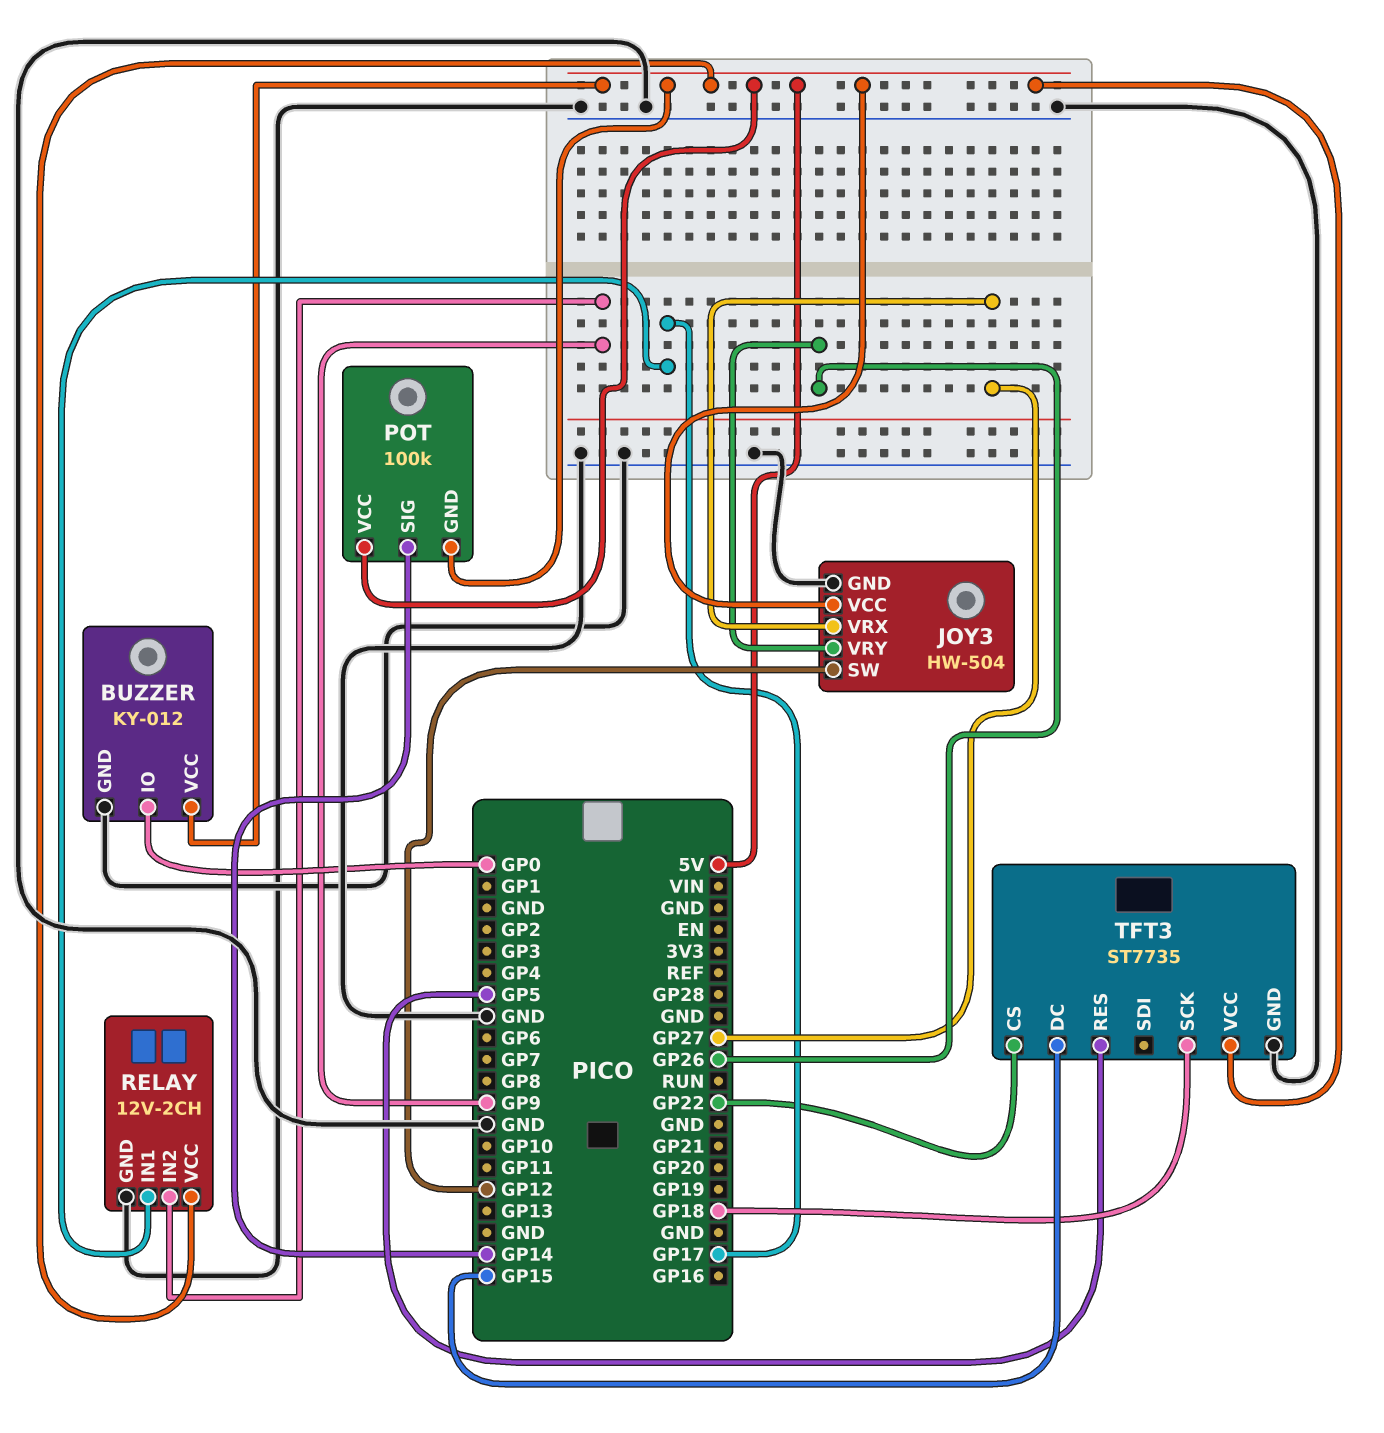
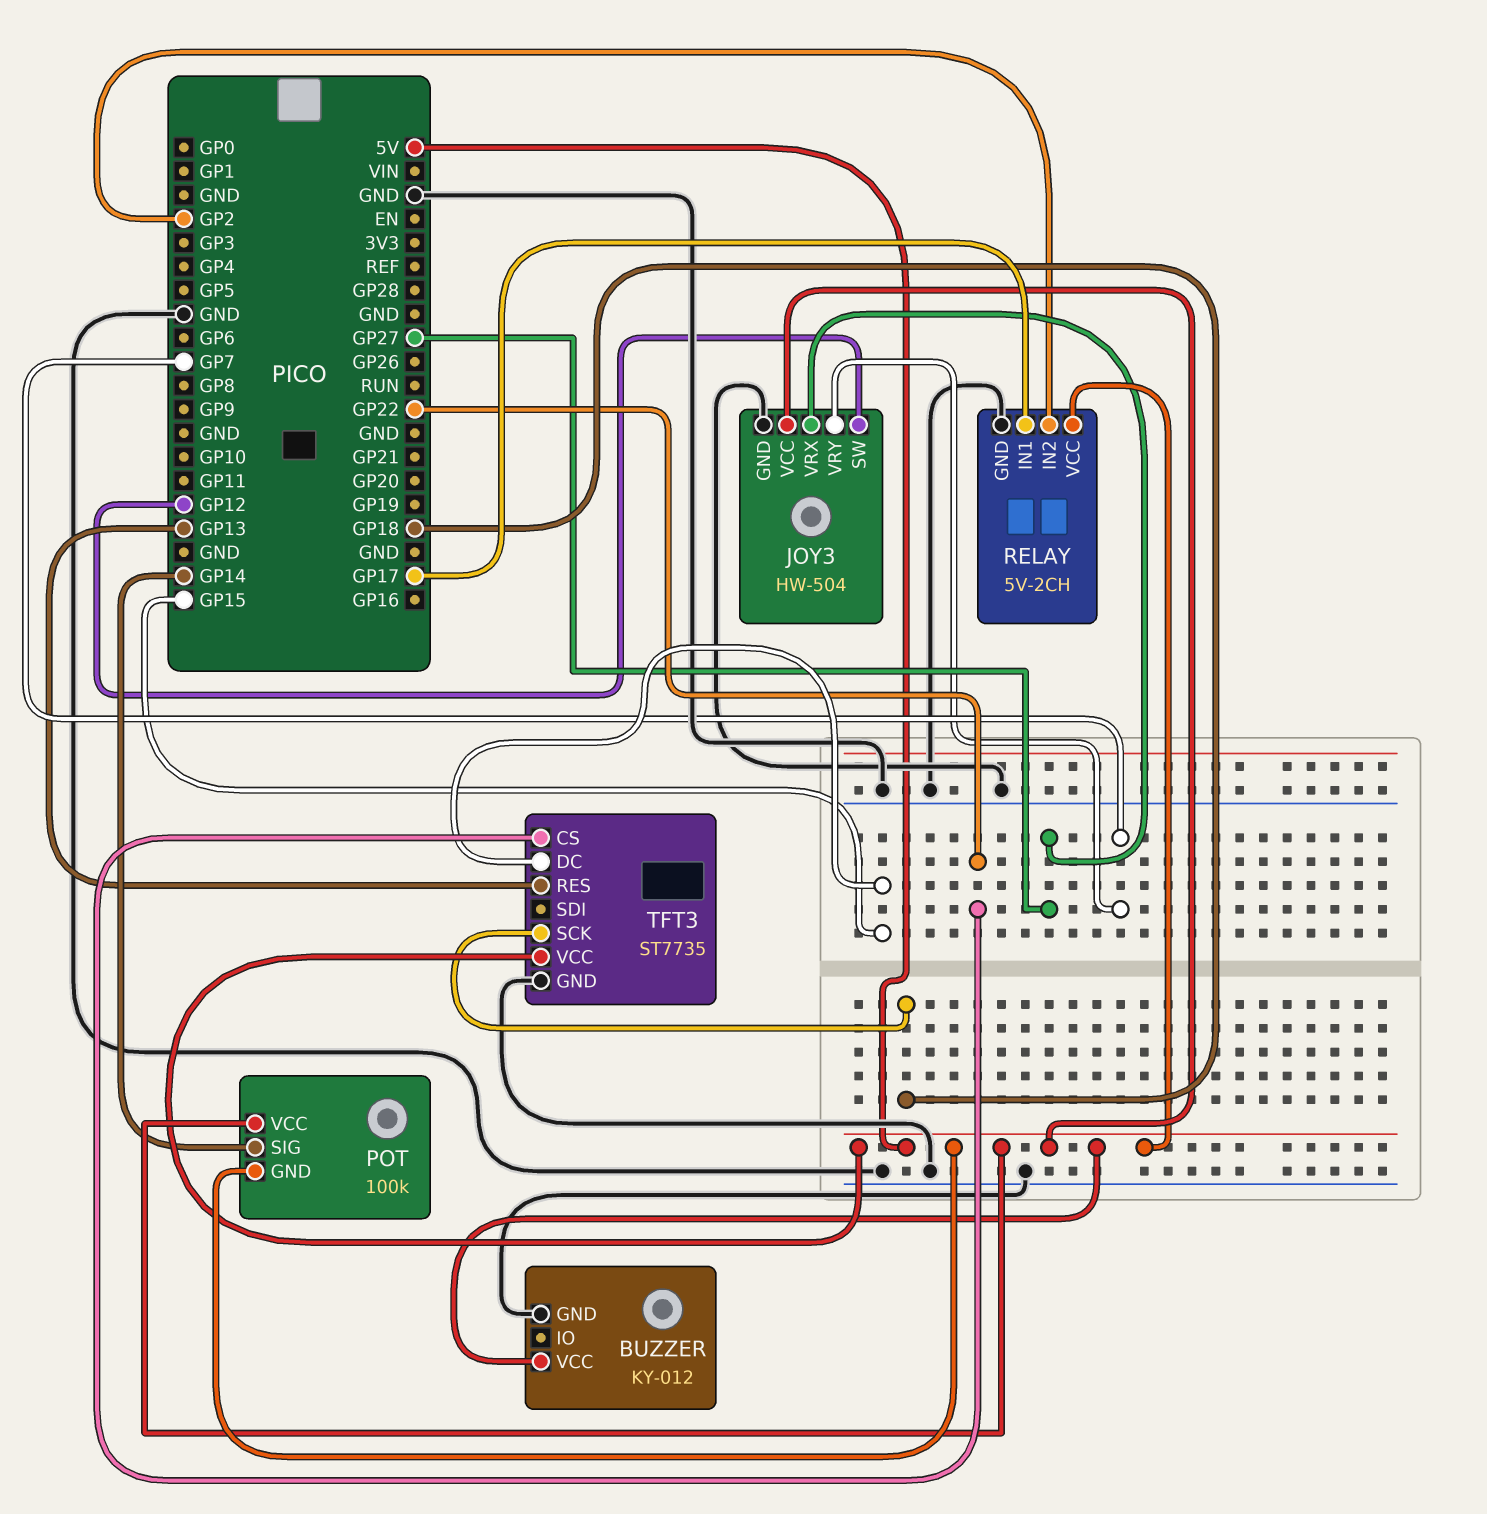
BUZZER pin IO: GP0 -> none
JOY3 pin VRY: GP26 -> GP7
RELAY: 12V-2CH -> 5V-2CH
RELAY pin IN2: GP9 -> GP2
TFT3 pin RES: GP5 -> GP13

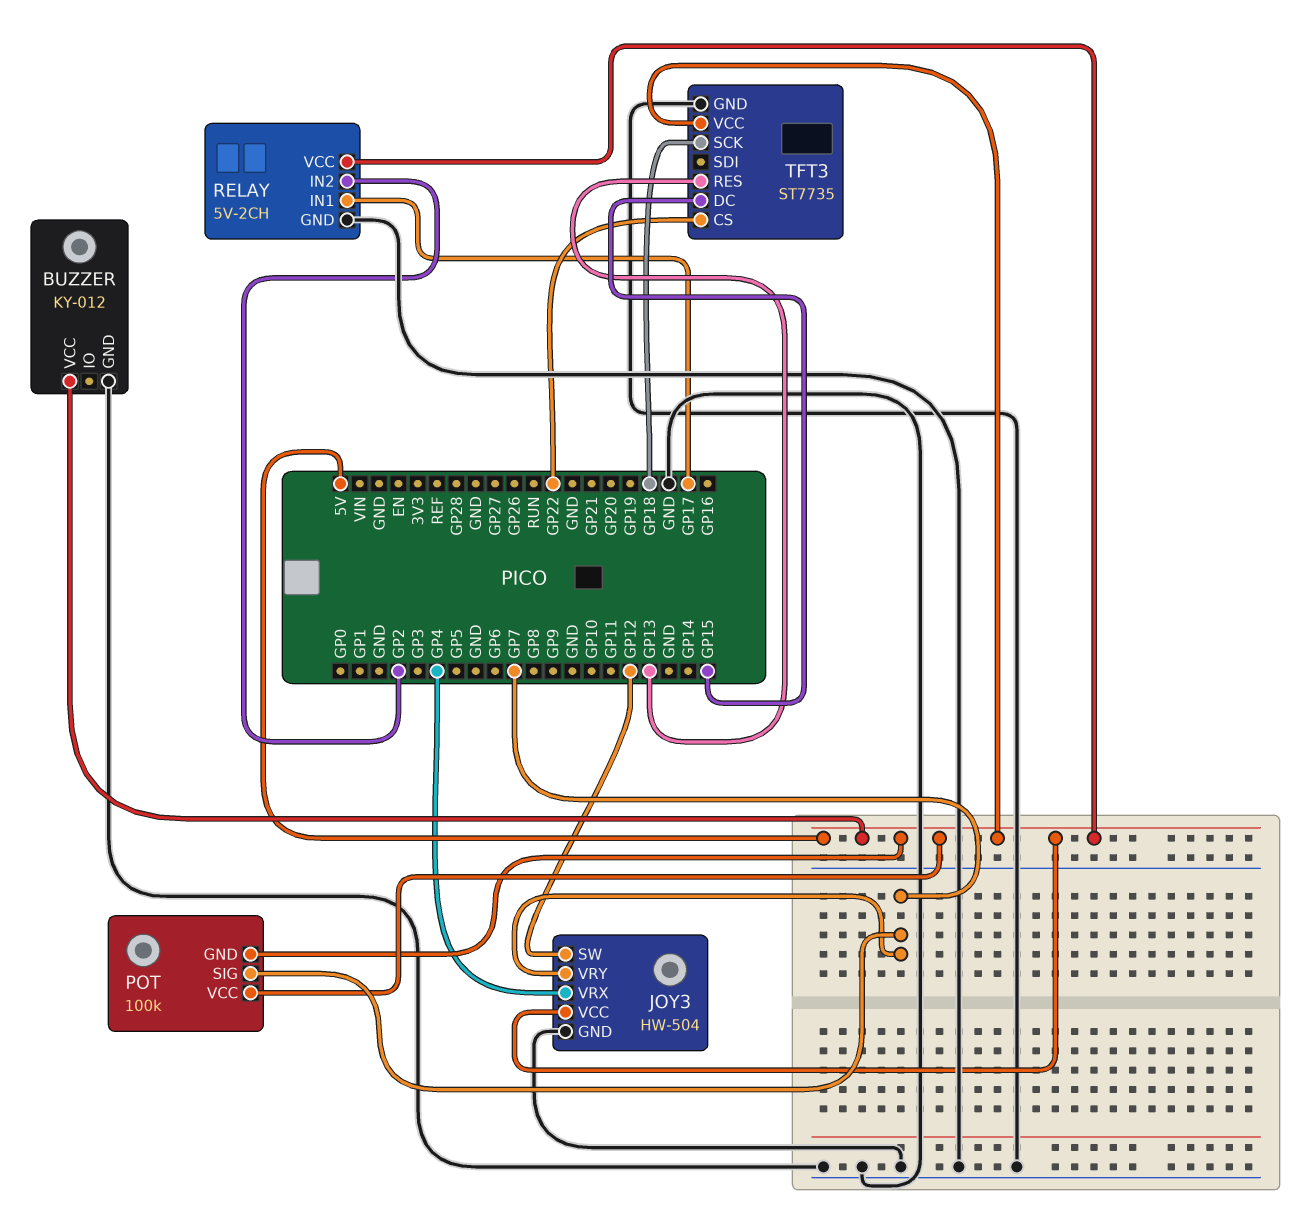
JOY3 pin VRX: GP27 -> GP4
POT pin SIG: GP14 -> GP7

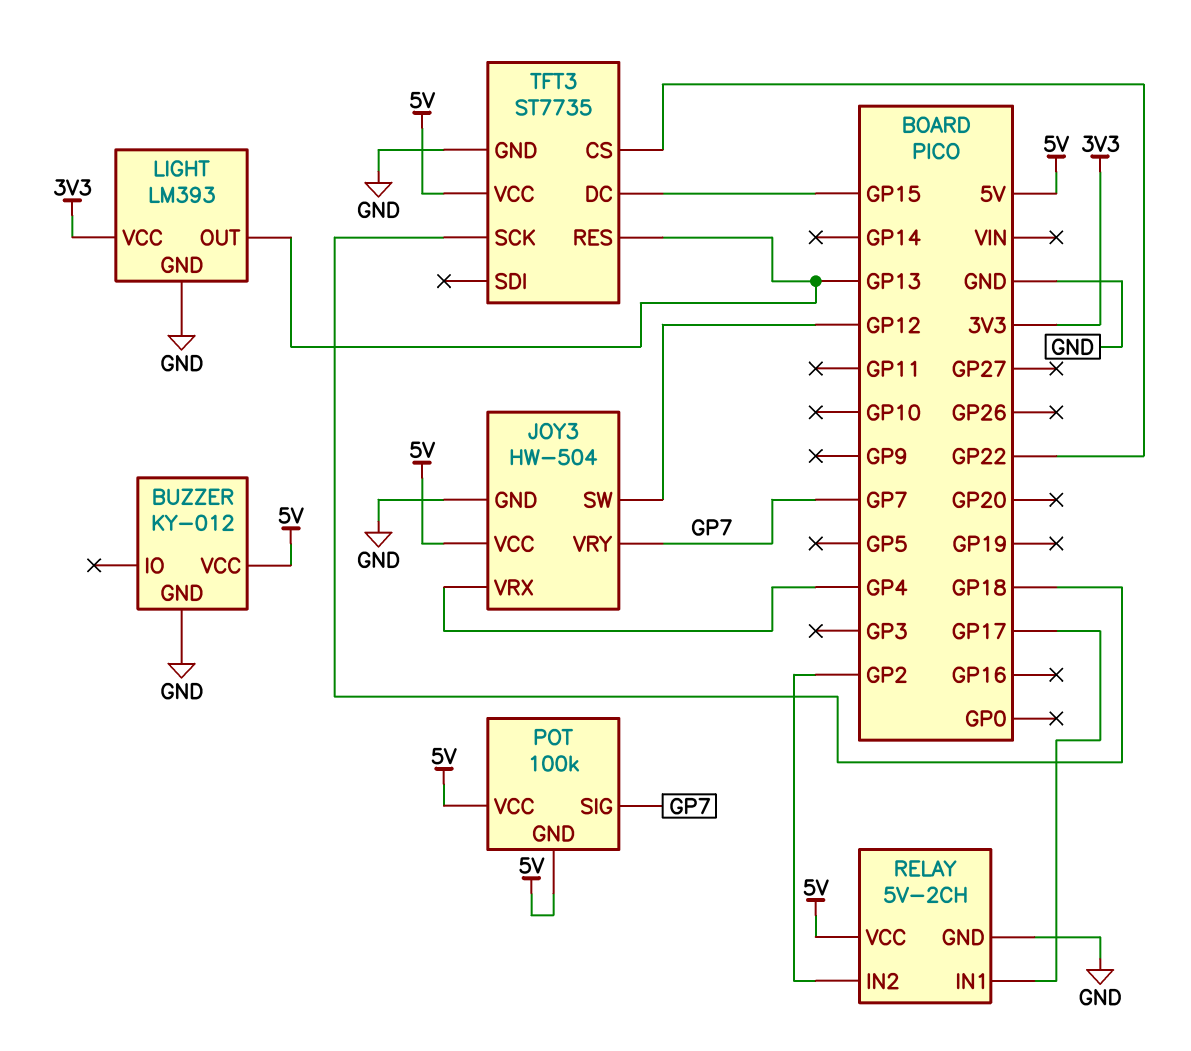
LIGHT: none -> LM393
LIGHT pin GND: none -> GND
LIGHT pin OUT: none -> GP13
LIGHT pin VCC: none -> 3V3

